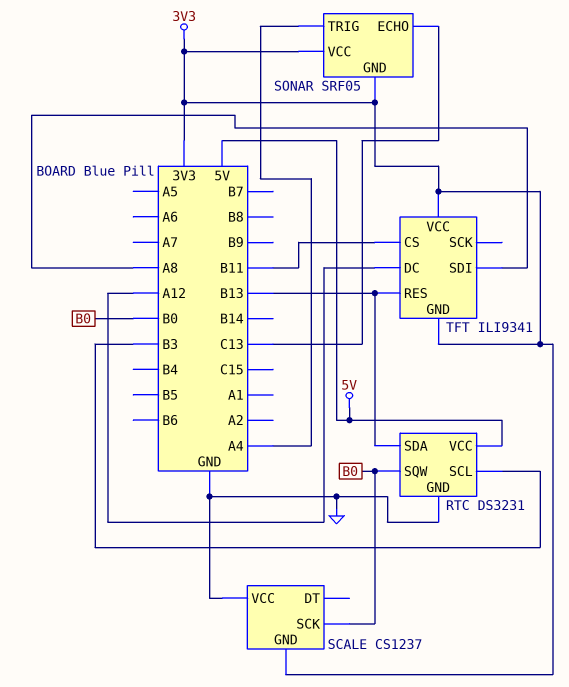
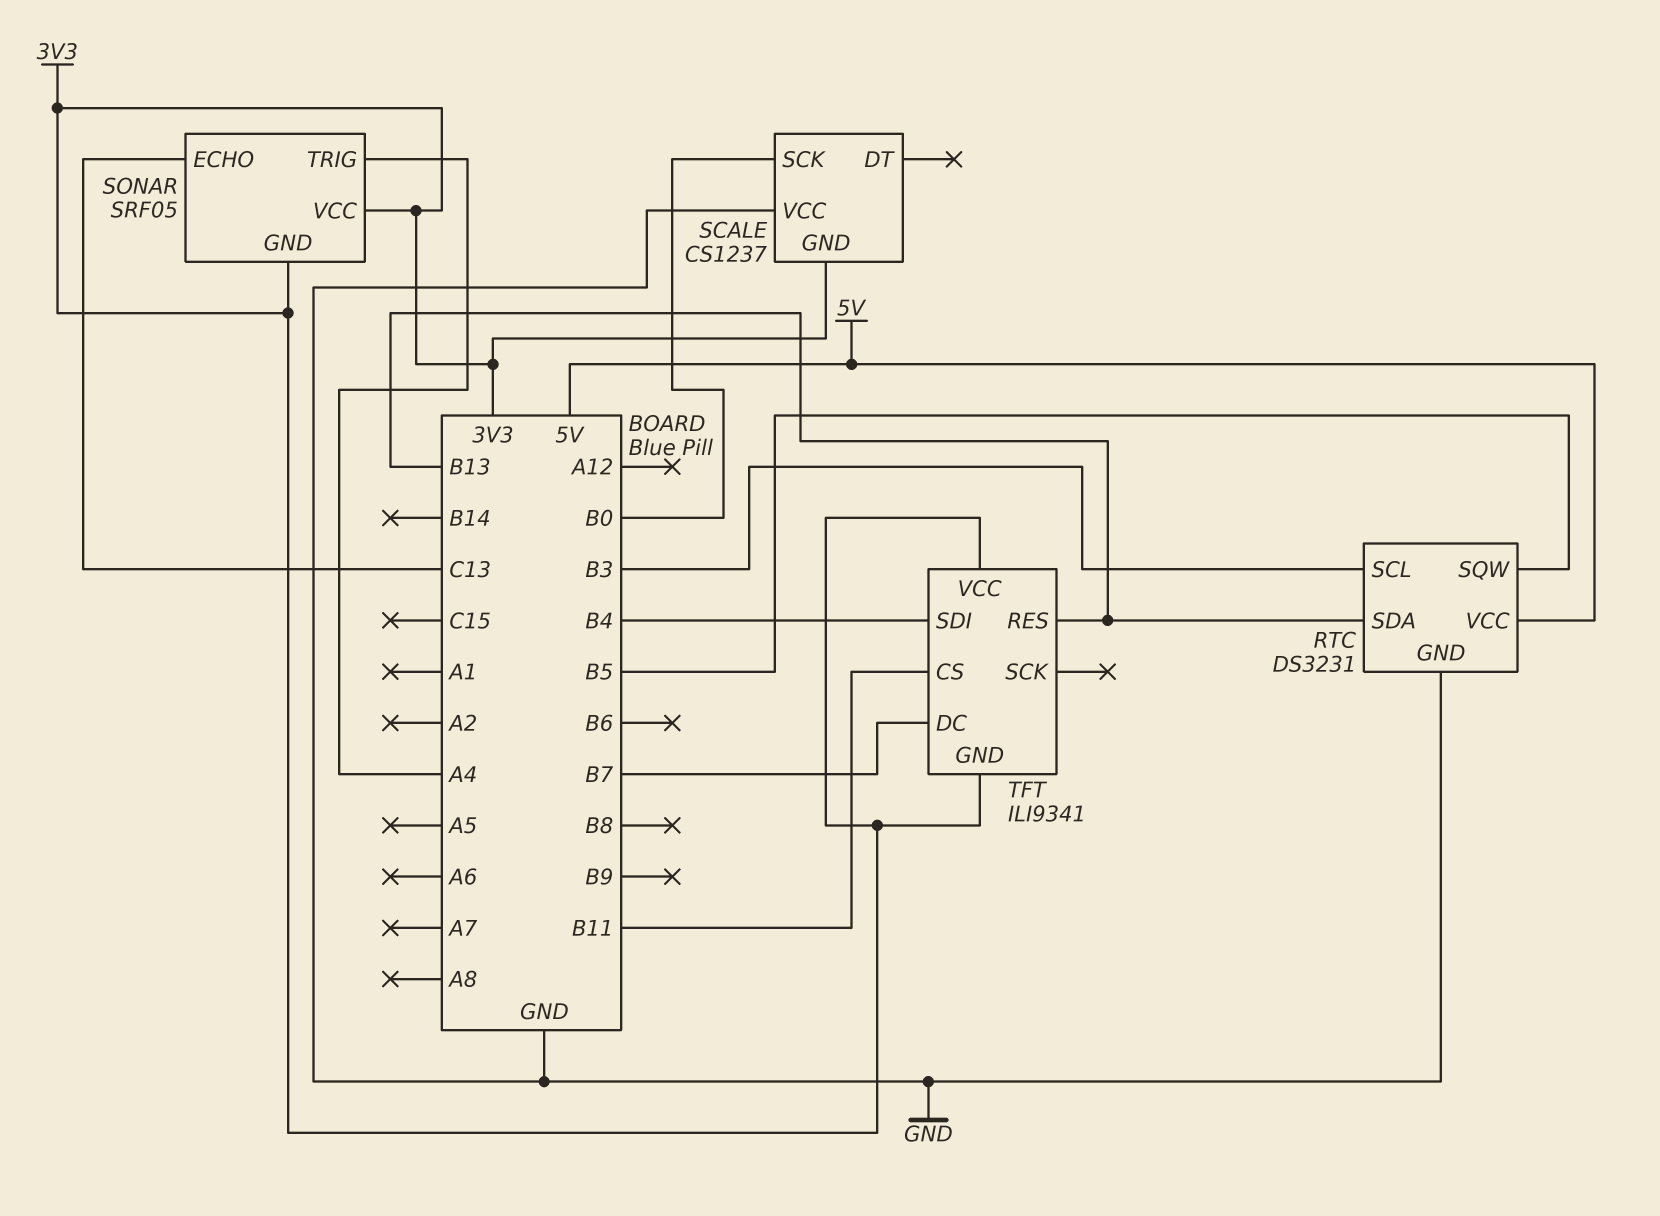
RTC pin SQW: B0 -> B5
TFT pin DC: A12 -> B7
TFT pin SDI: A8 -> B4

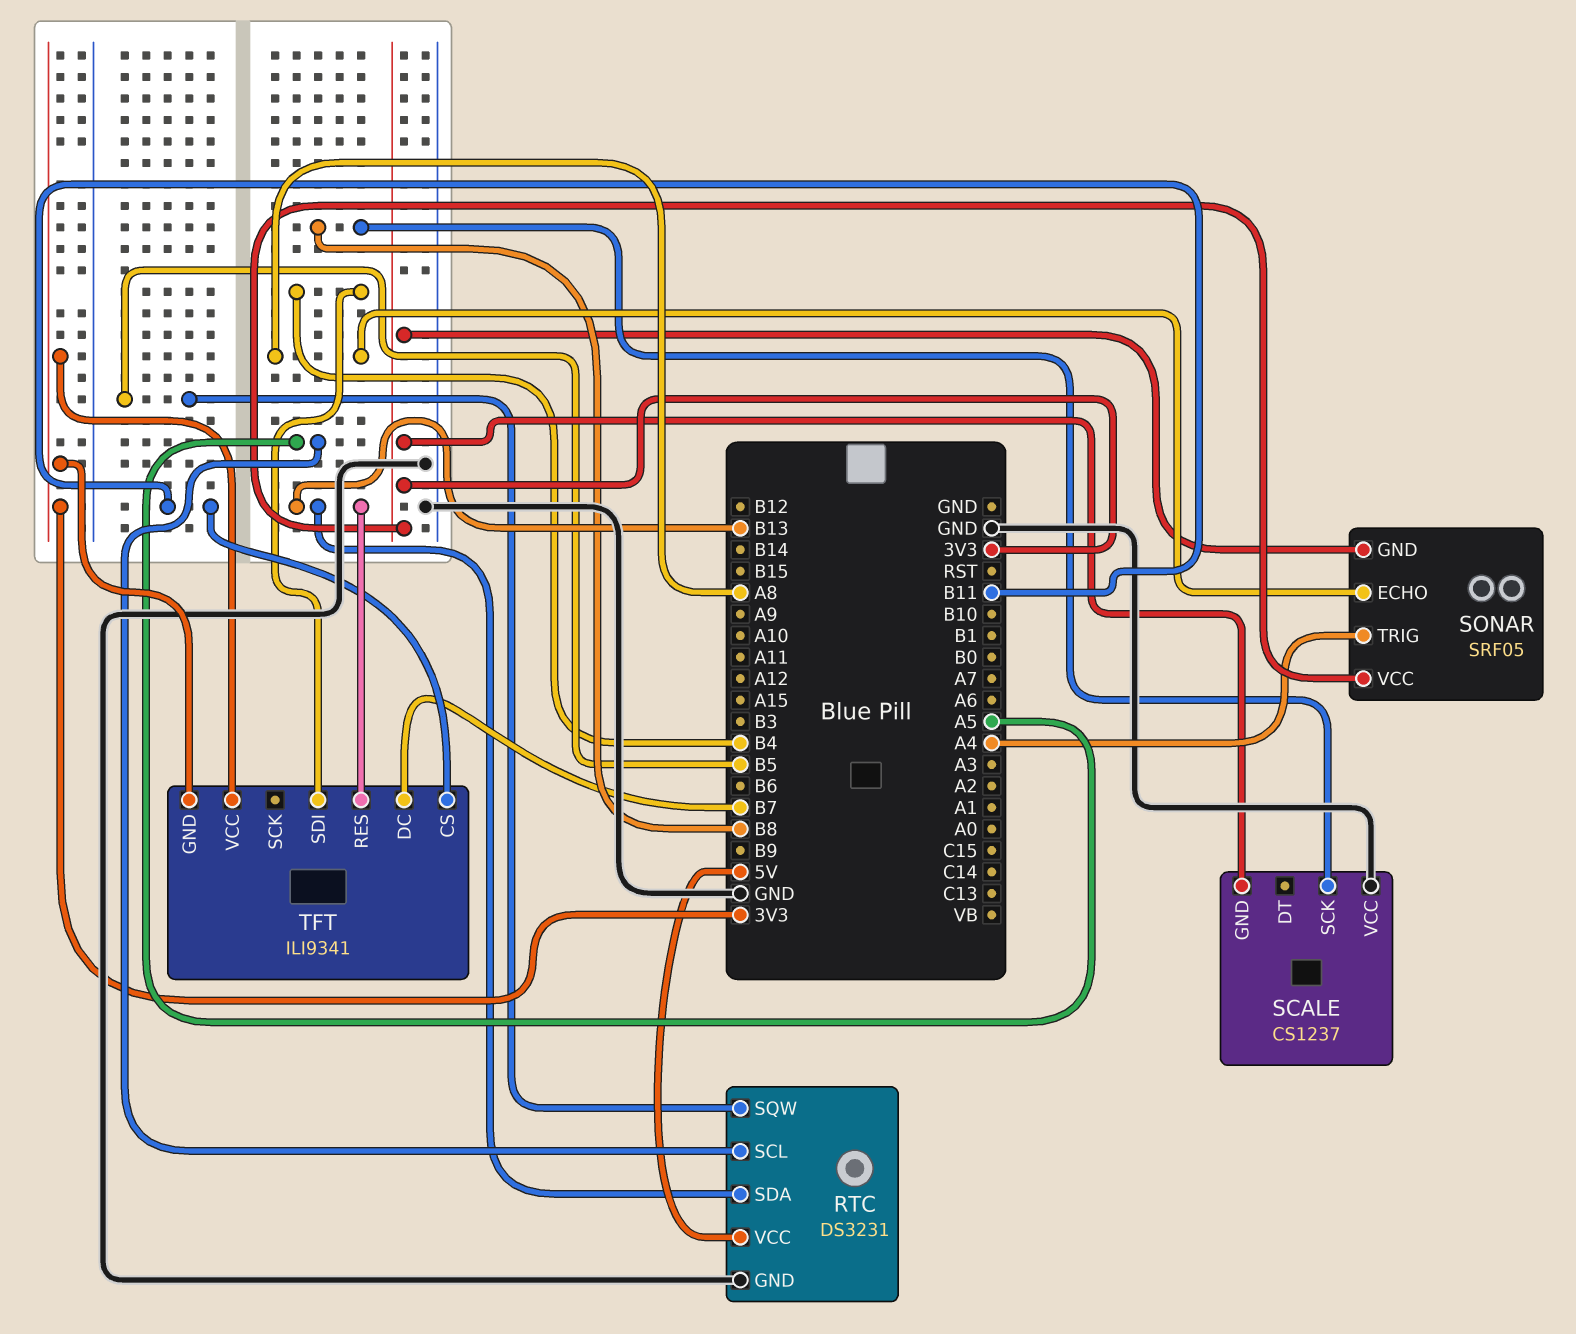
RTC pin SCL: B3 -> A5
SCALE pin SCK: B0 -> B8
SONAR pin ECHO: C13 -> A8

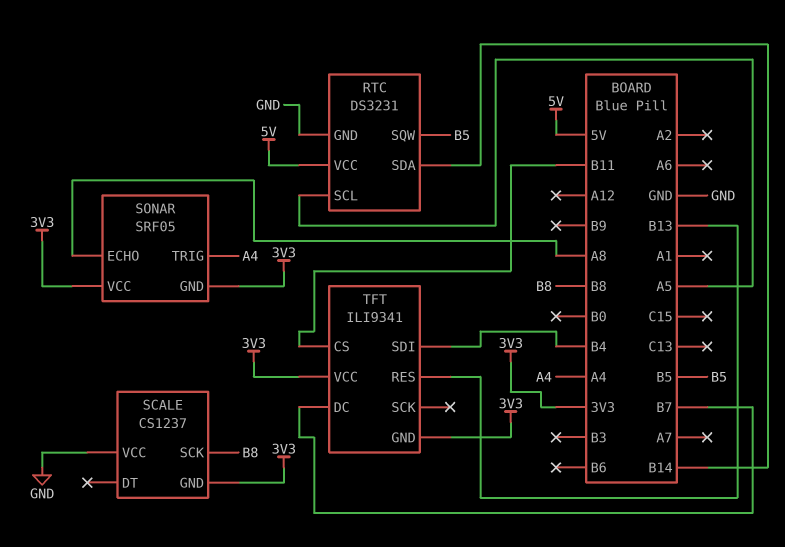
RTC pin SDA: B13 -> B14

